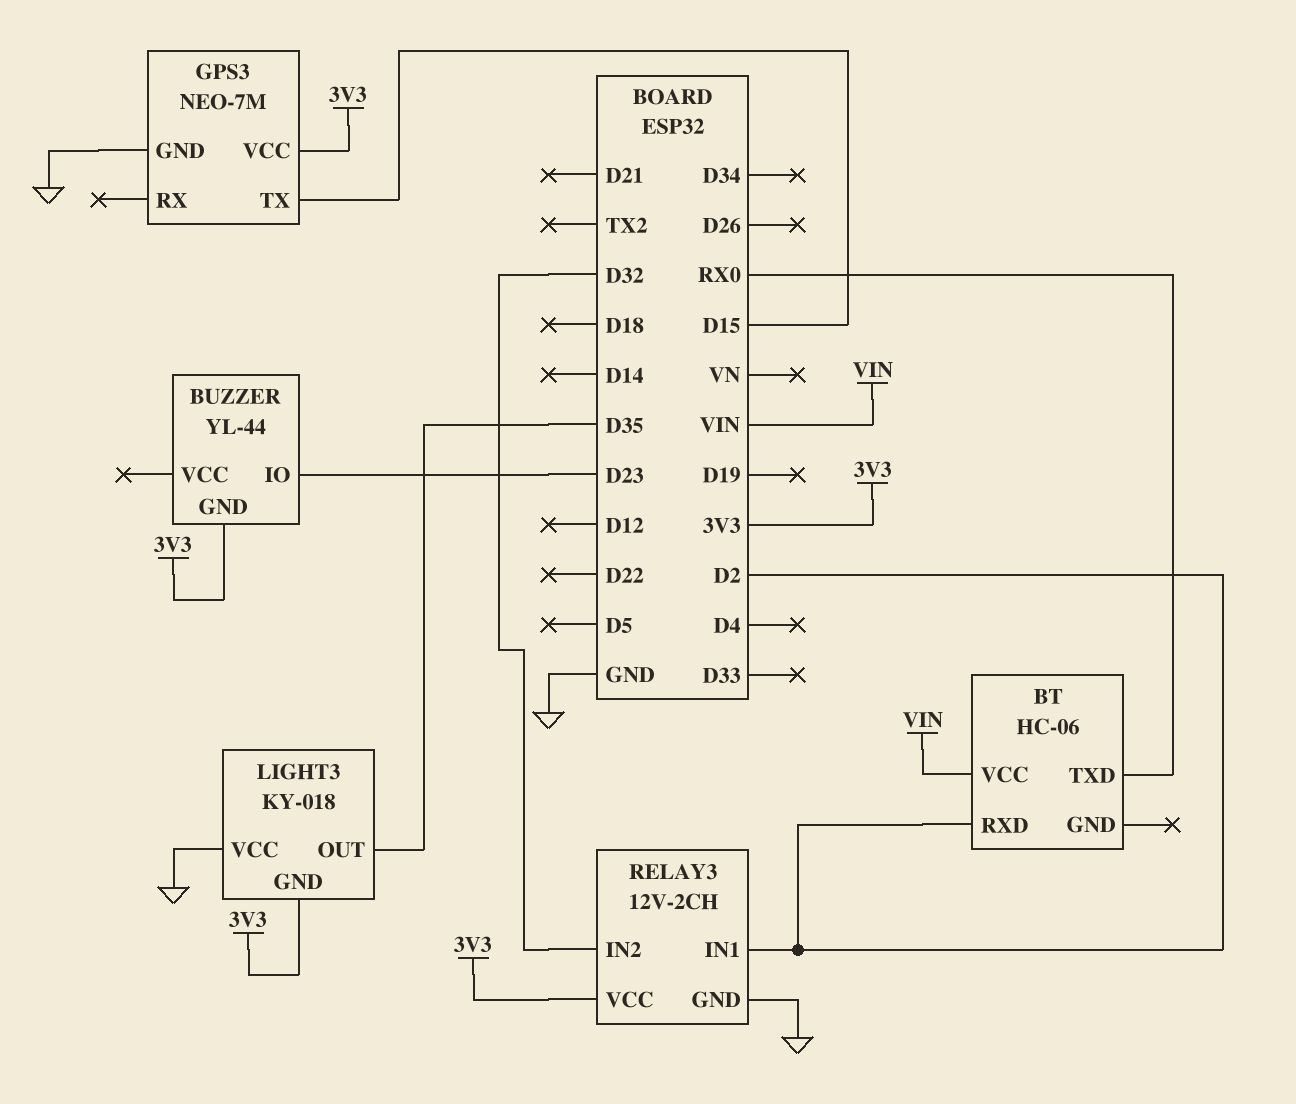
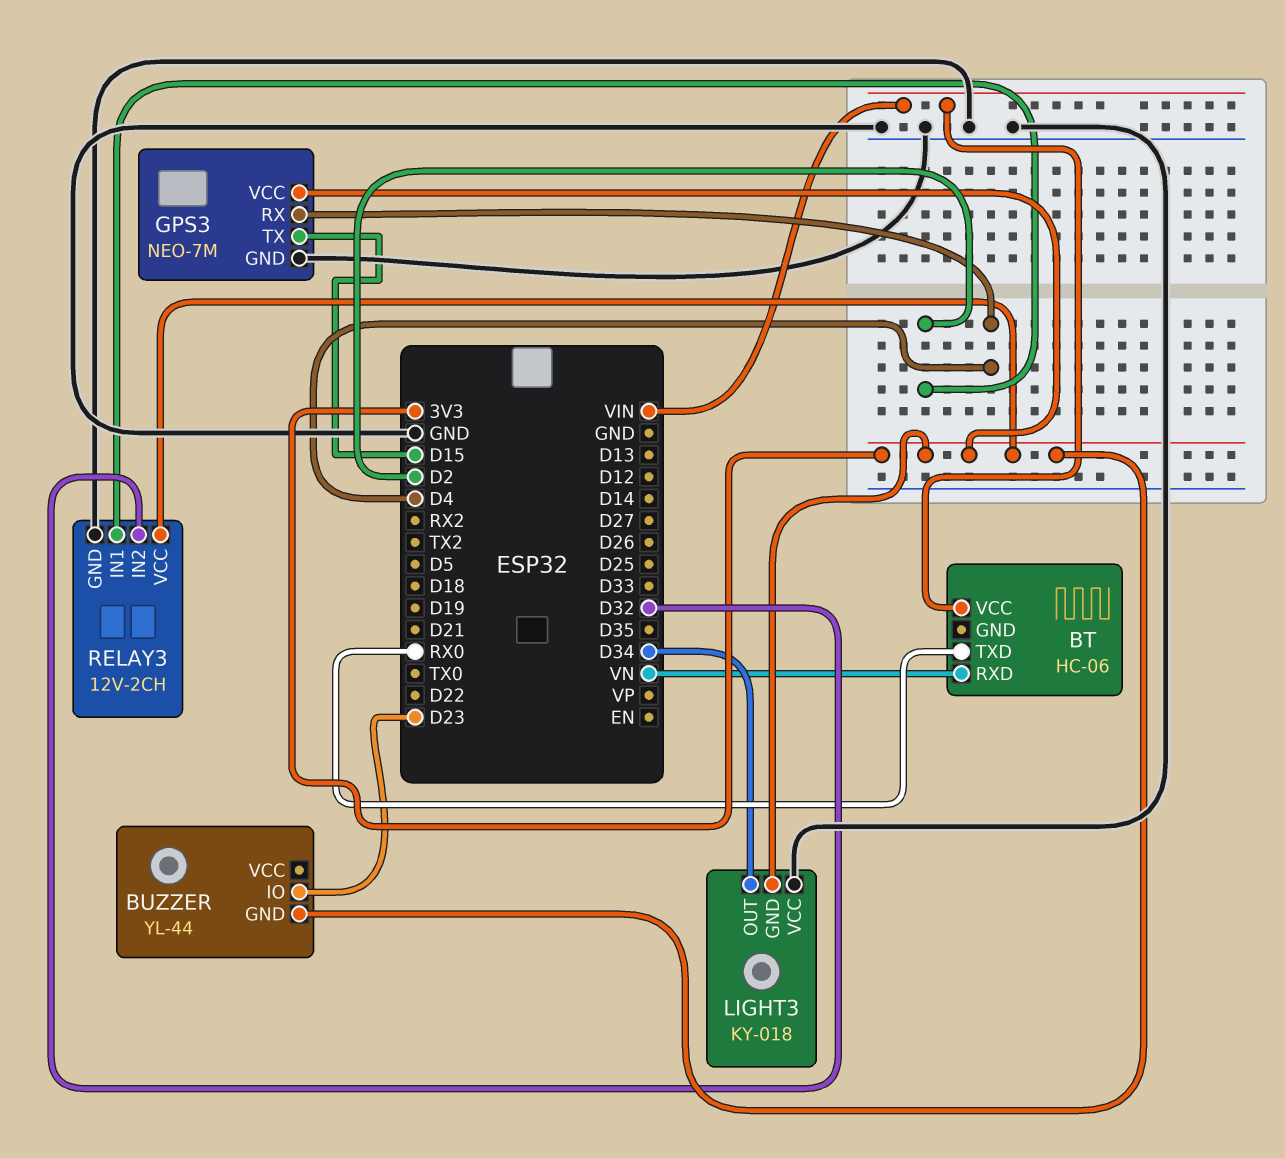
BT pin RXD: D2 -> VN
GPS3 pin RX: none -> D4
LIGHT3 pin OUT: D35 -> D34

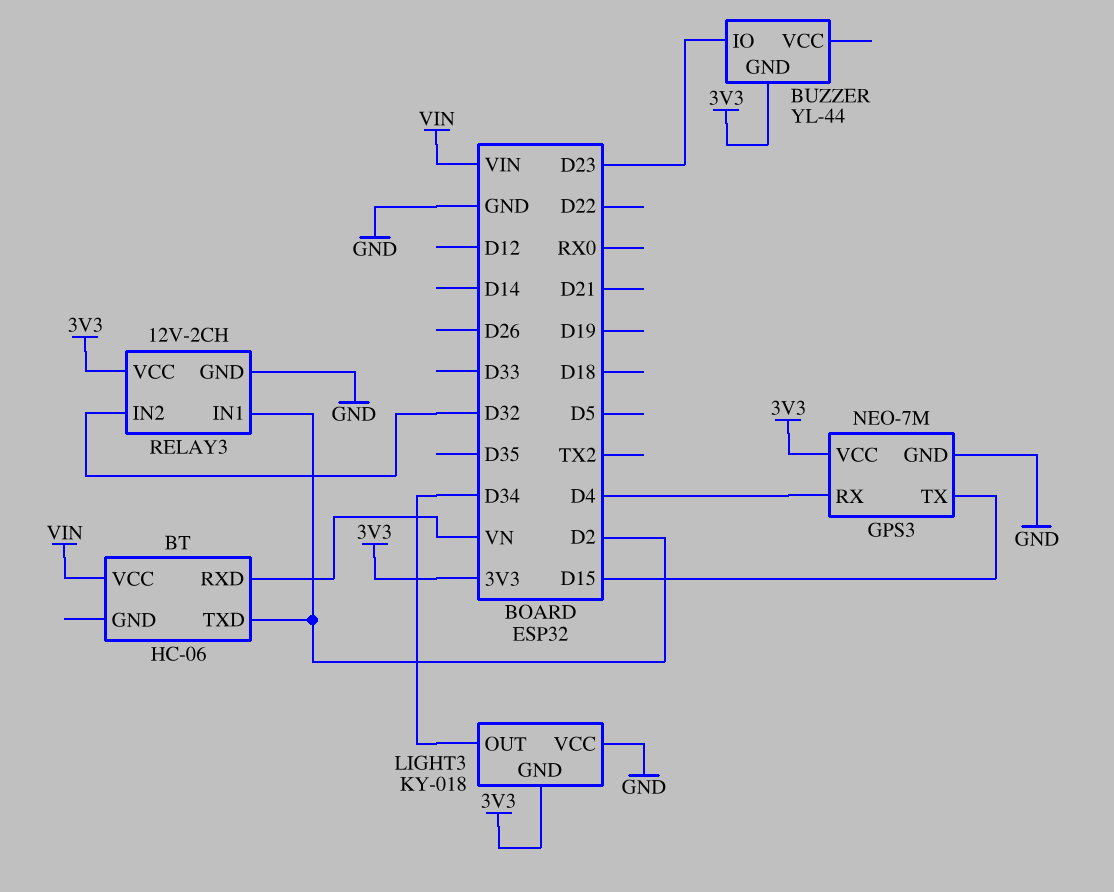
BT pin TXD: RX0 -> D2

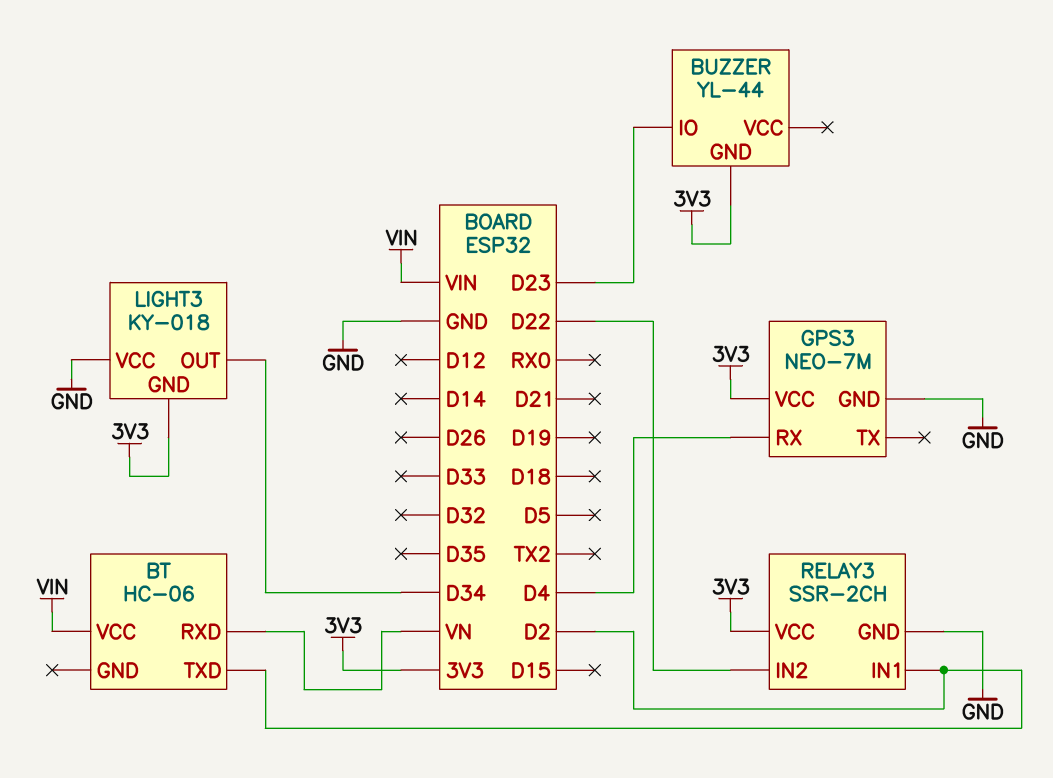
GPS3 pin TX: D15 -> none
RELAY3: 12V-2CH -> SSR-2CH
RELAY3 pin IN2: D32 -> D22

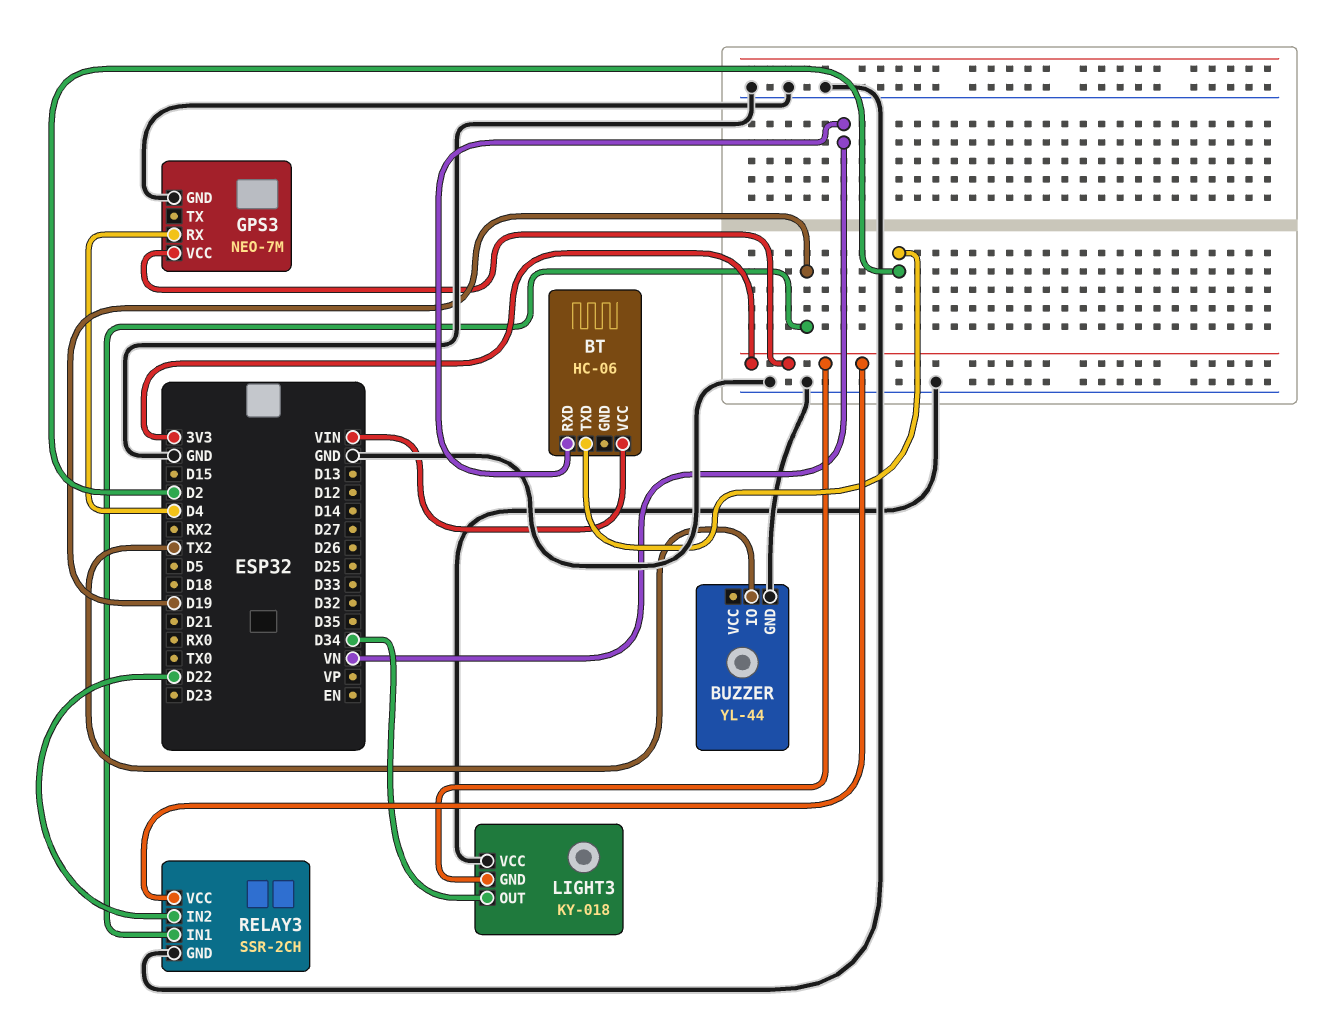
BUZZER pin GND: 3V3 -> GND
BUZZER pin IO: D23 -> TX2
RELAY3 pin IN1: D2 -> D19

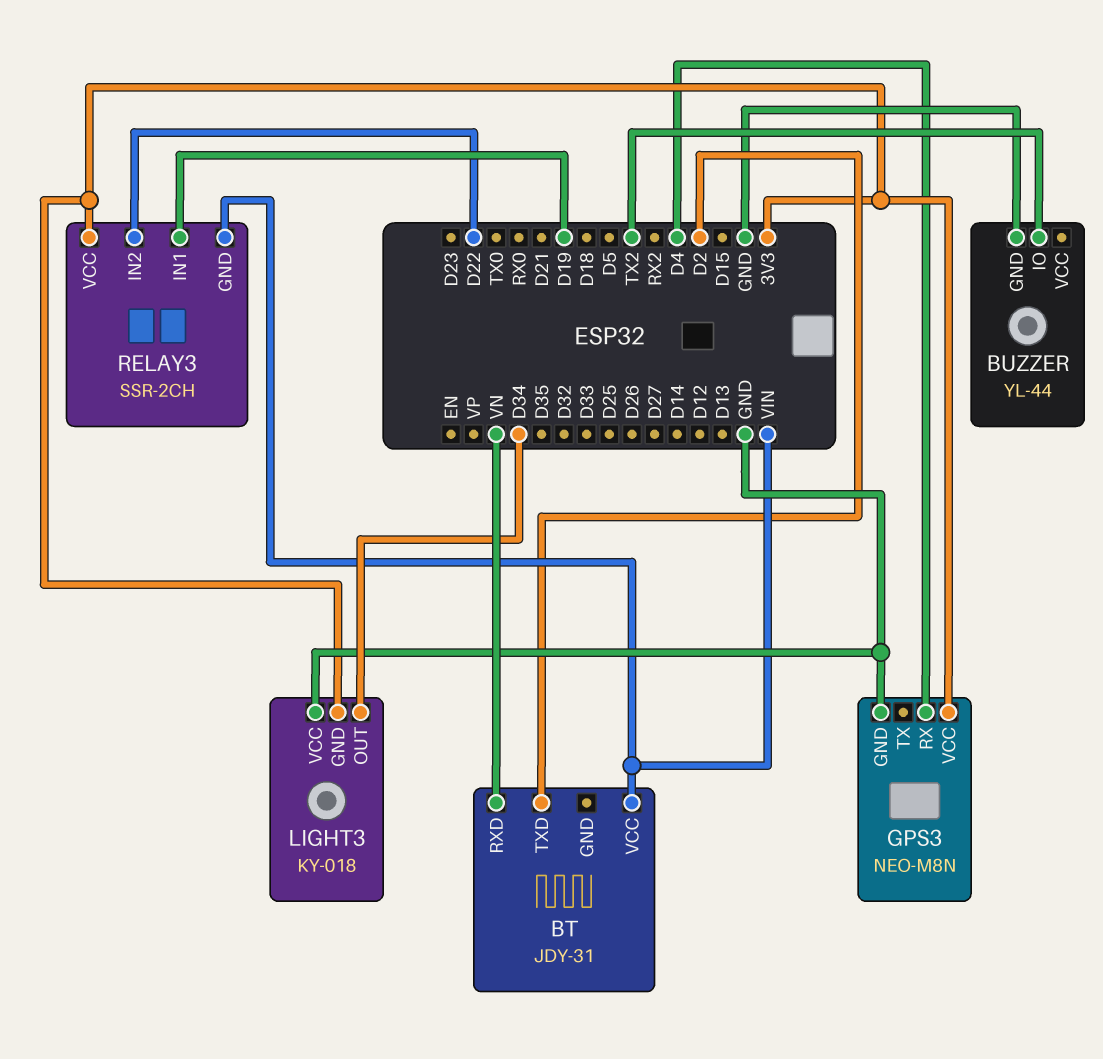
BT: HC-06 -> JDY-31
GPS3: NEO-7M -> NEO-M8N
RELAY3 pin GND: GND -> VIN

